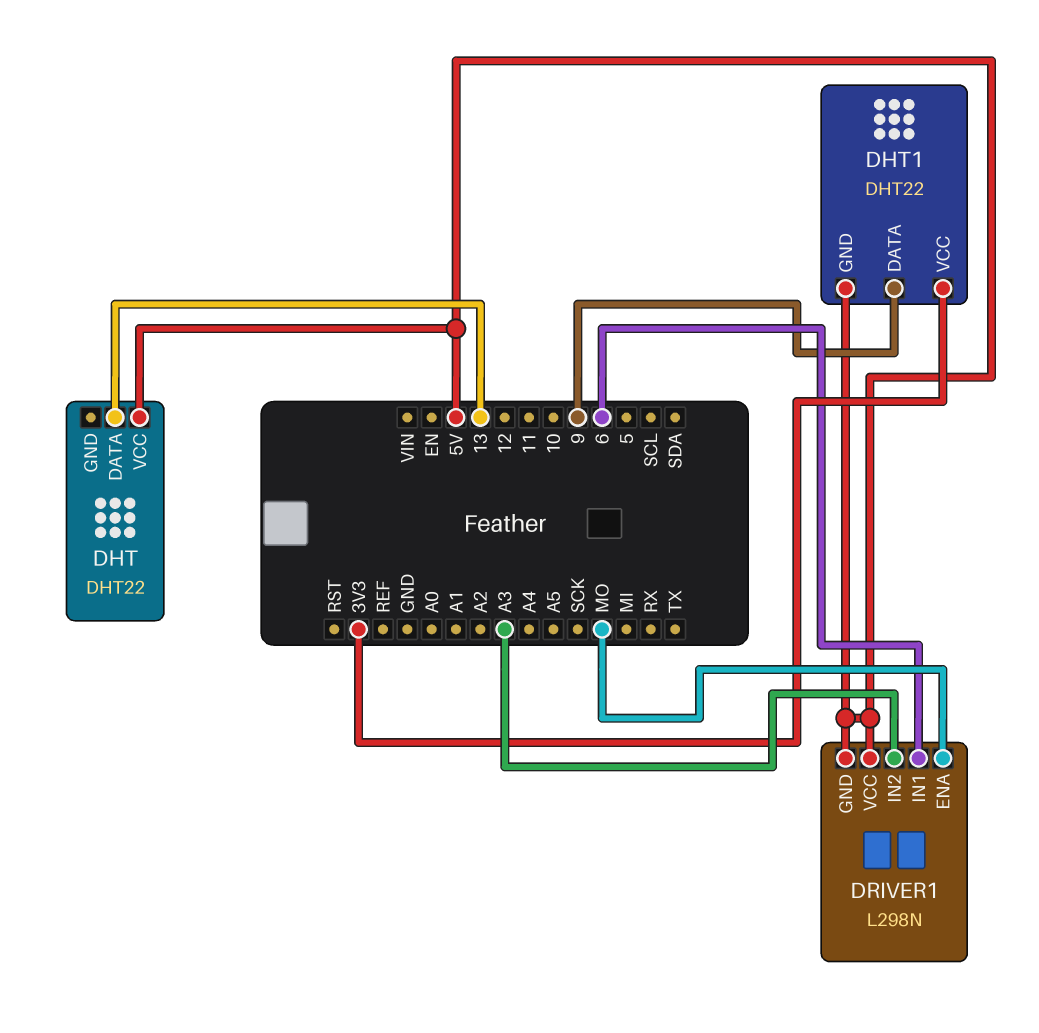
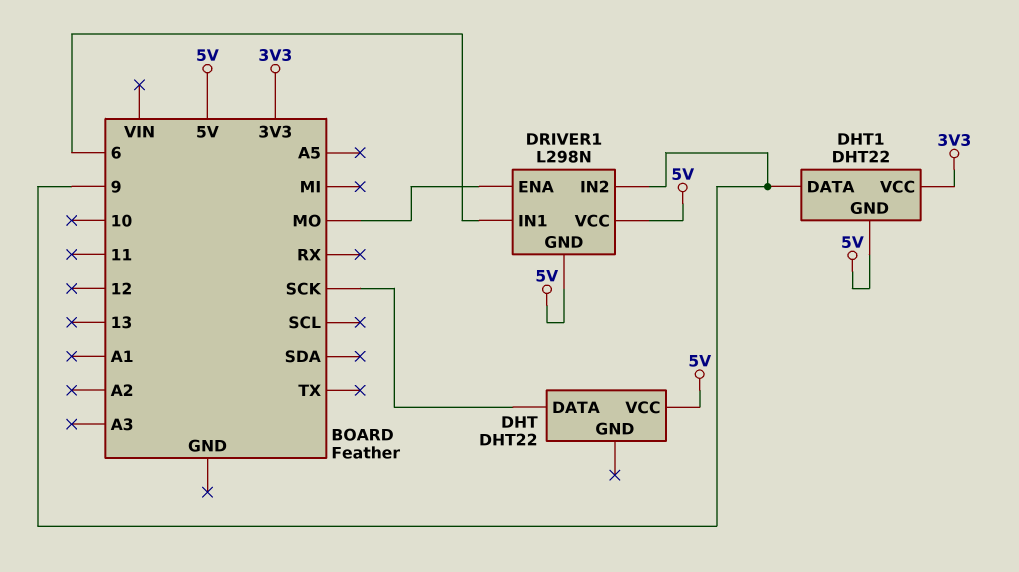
DHT pin DATA: 13 -> SCK
DRIVER1 pin IN2: A3 -> 9

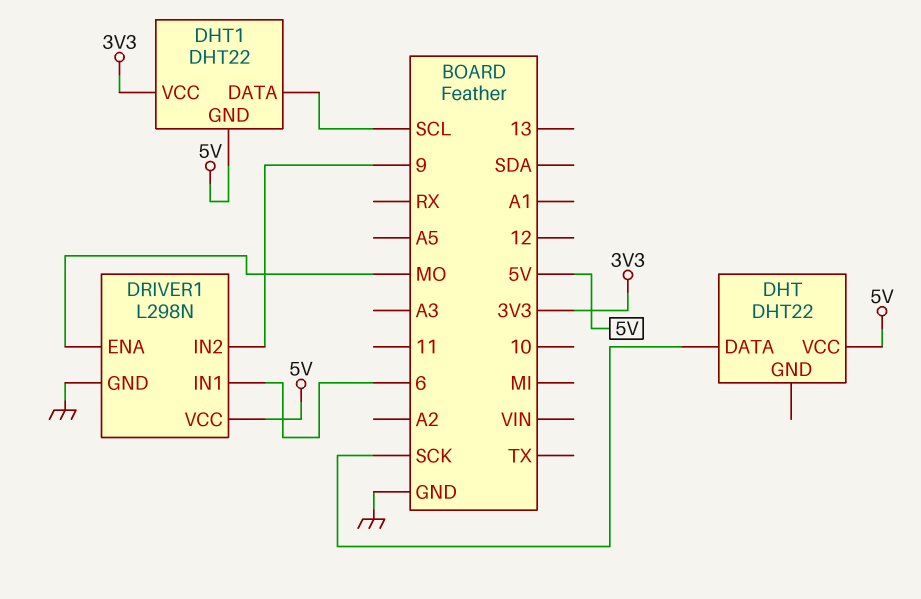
DHT1 pin DATA: 9 -> SCL
DRIVER1 pin GND: 5V -> GND

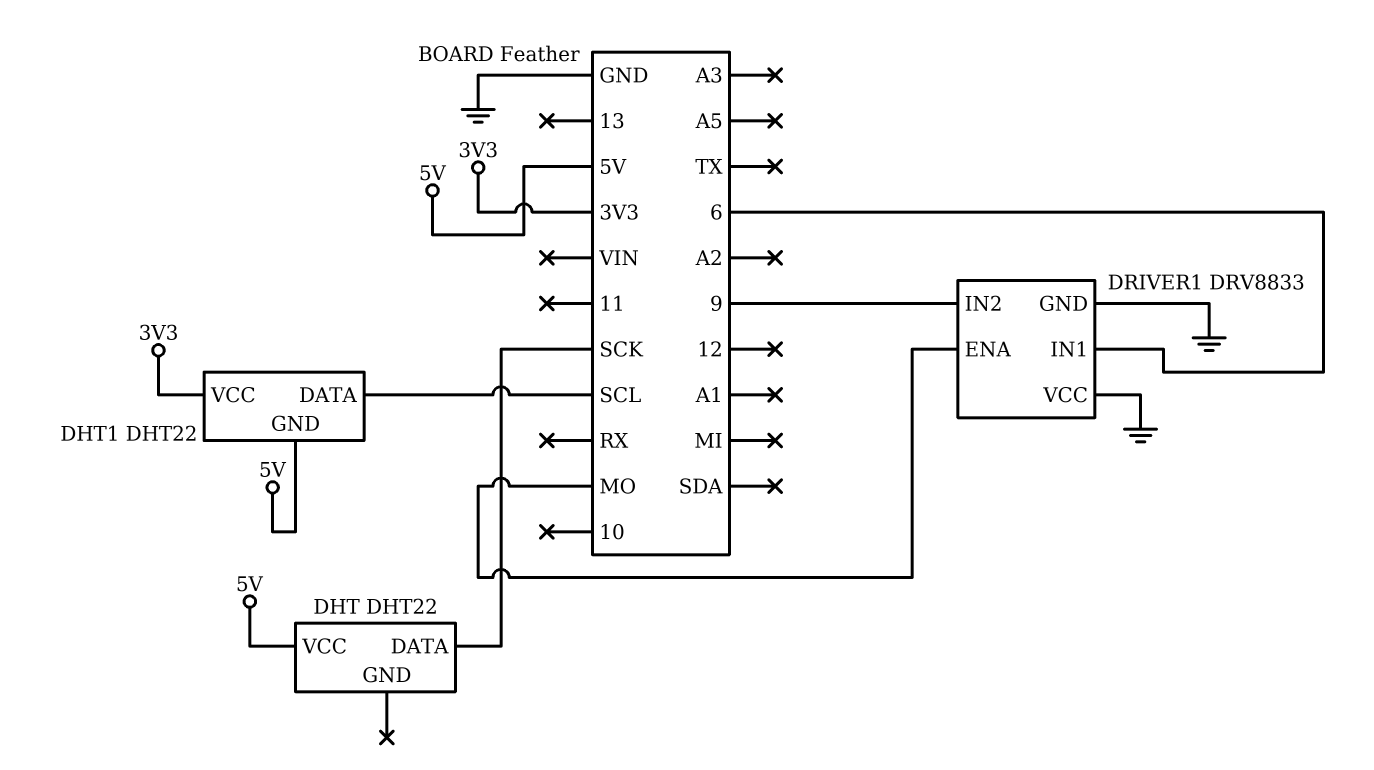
DRIVER1: L298N -> DRV8833
DRIVER1 pin VCC: 5V -> GND

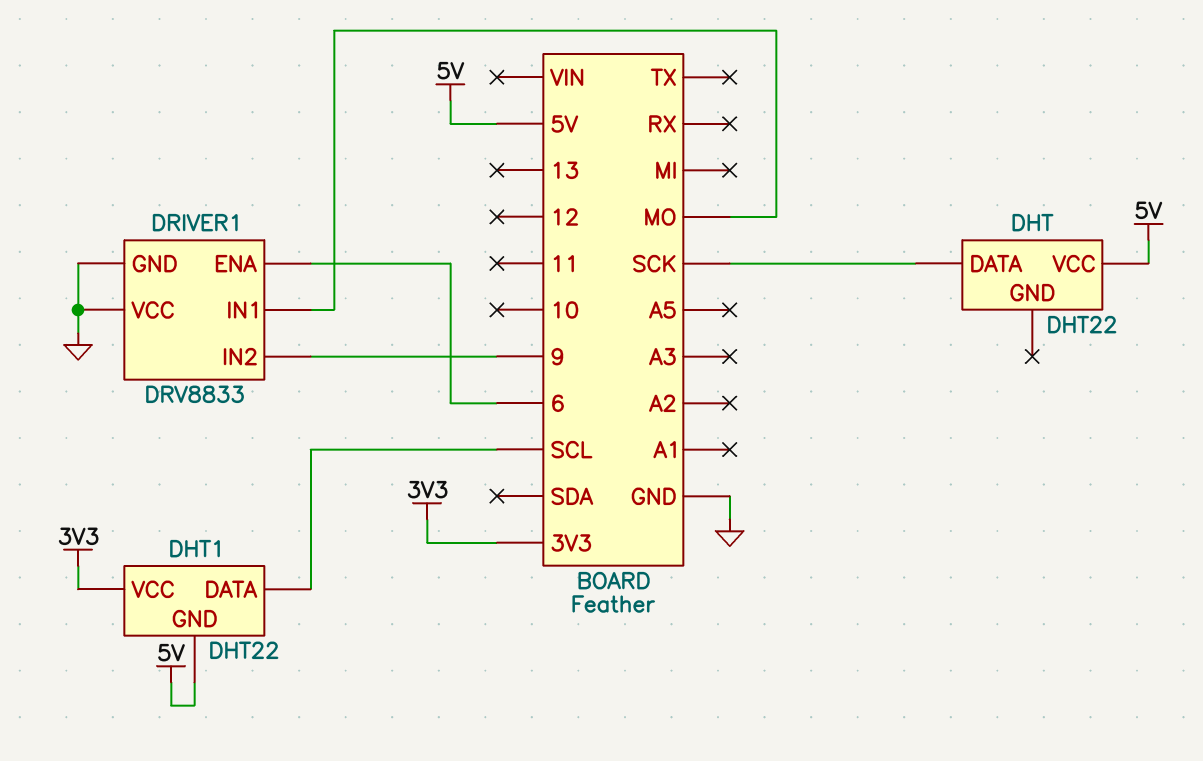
DRIVER1 pin ENA: MO -> 6
DRIVER1 pin IN1: 6 -> MO

